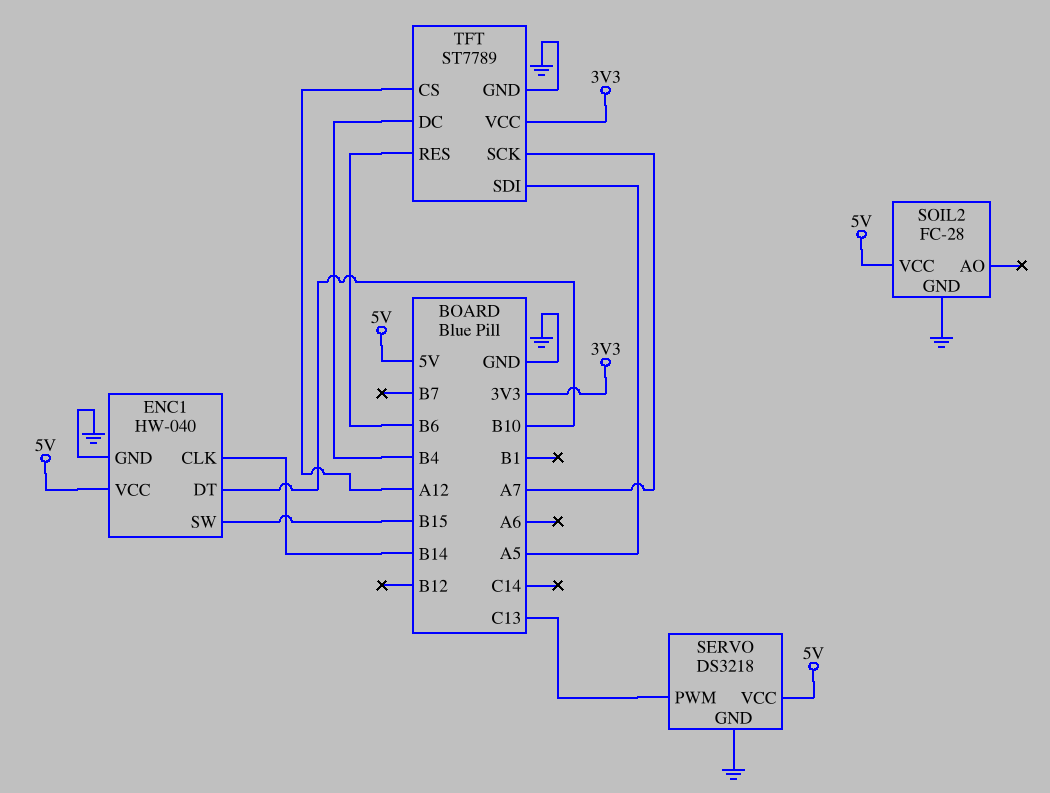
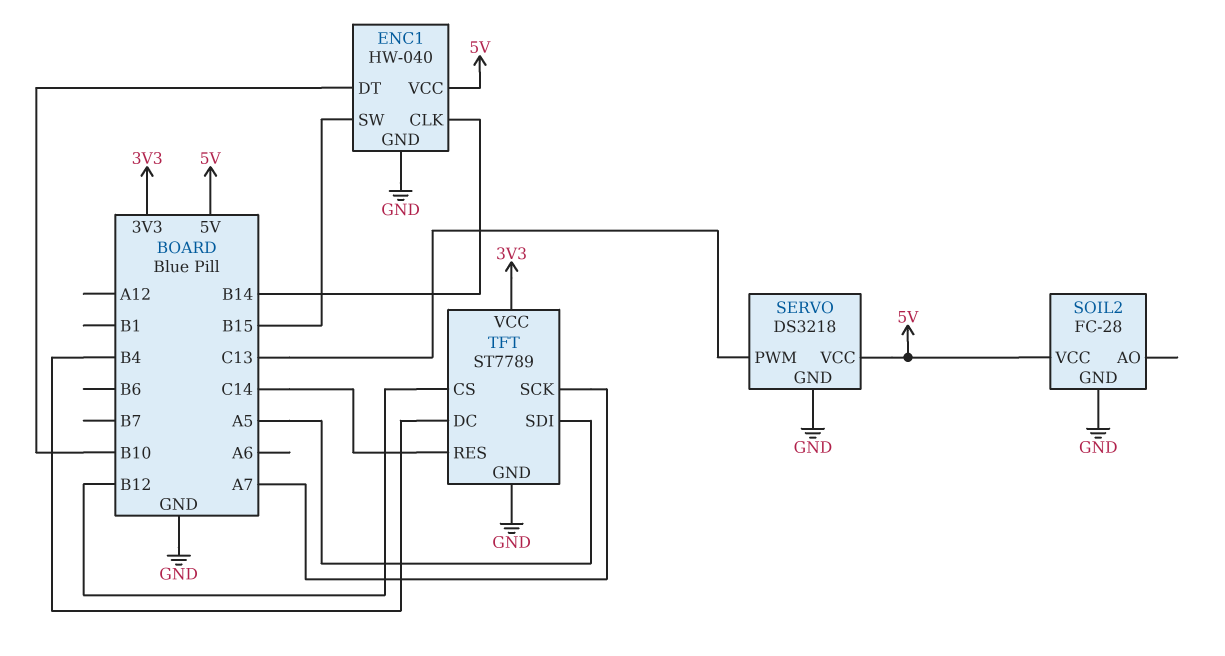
TFT pin CS: A12 -> B12
TFT pin RES: B6 -> C14

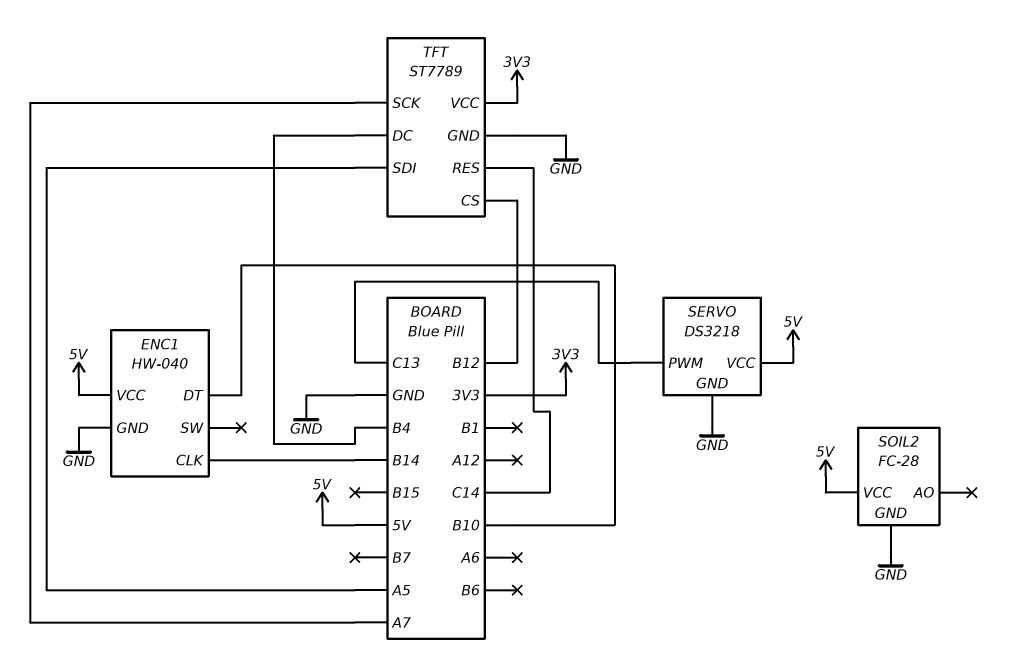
ENC1 pin SW: B15 -> none

